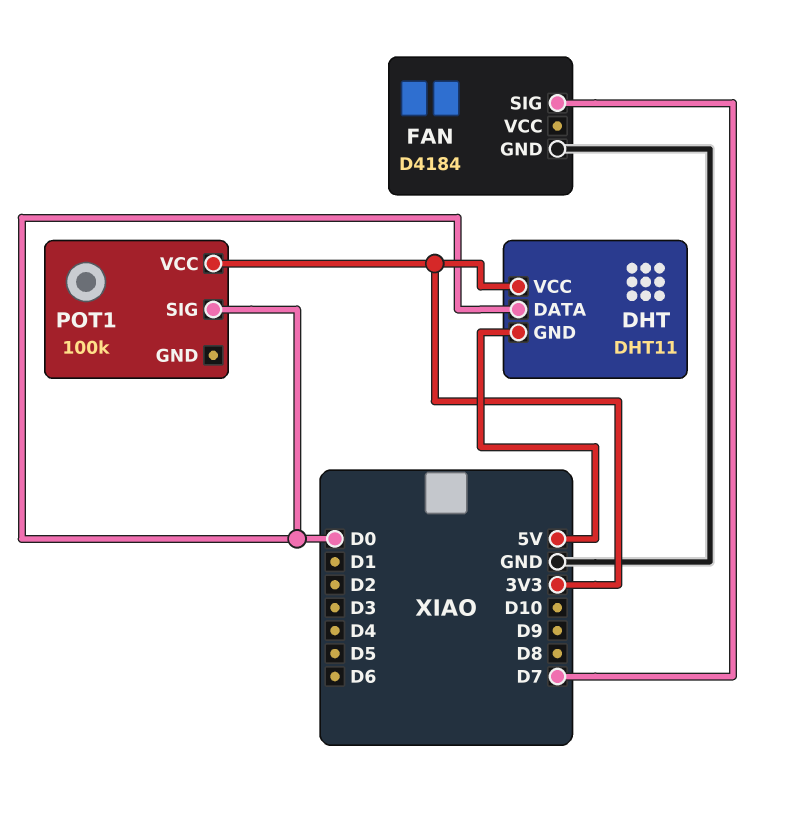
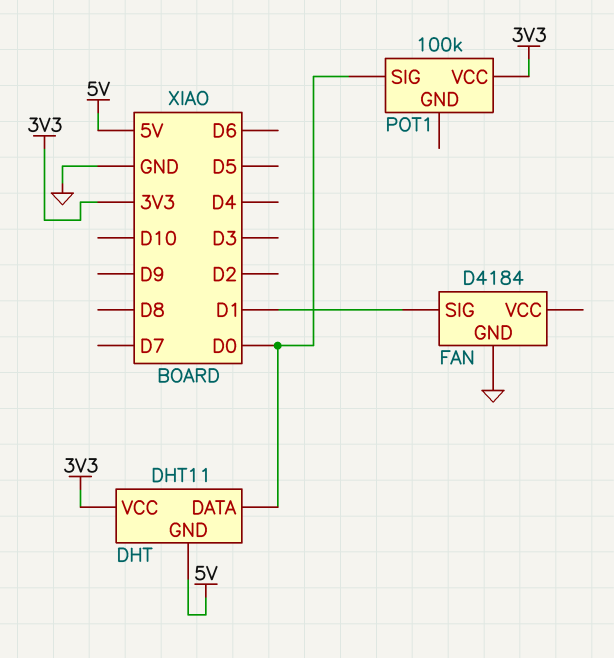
FAN pin SIG: D7 -> D1

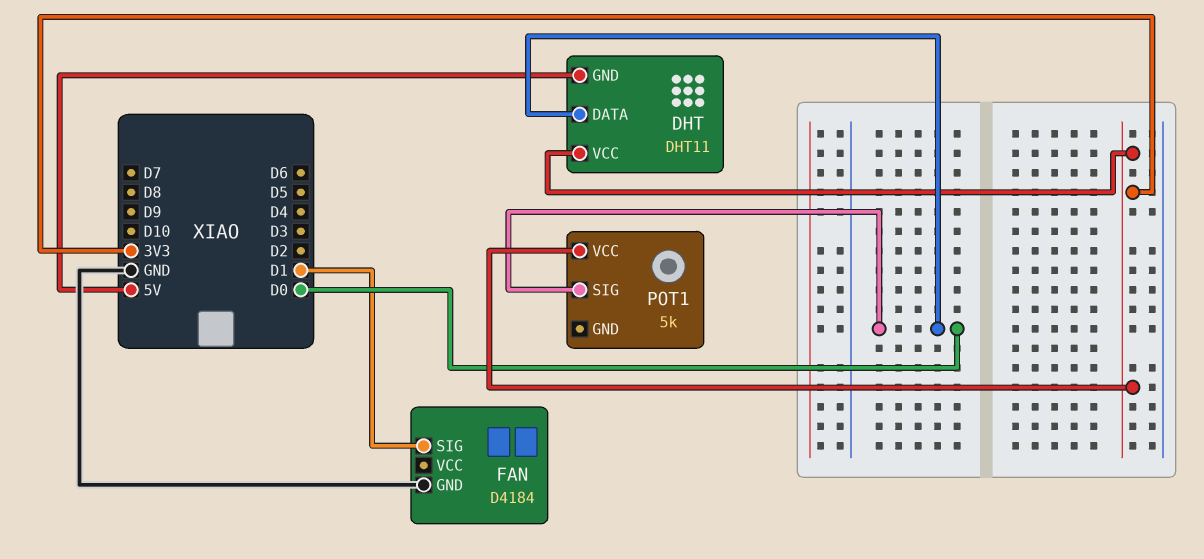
POT1: 100k -> 5k

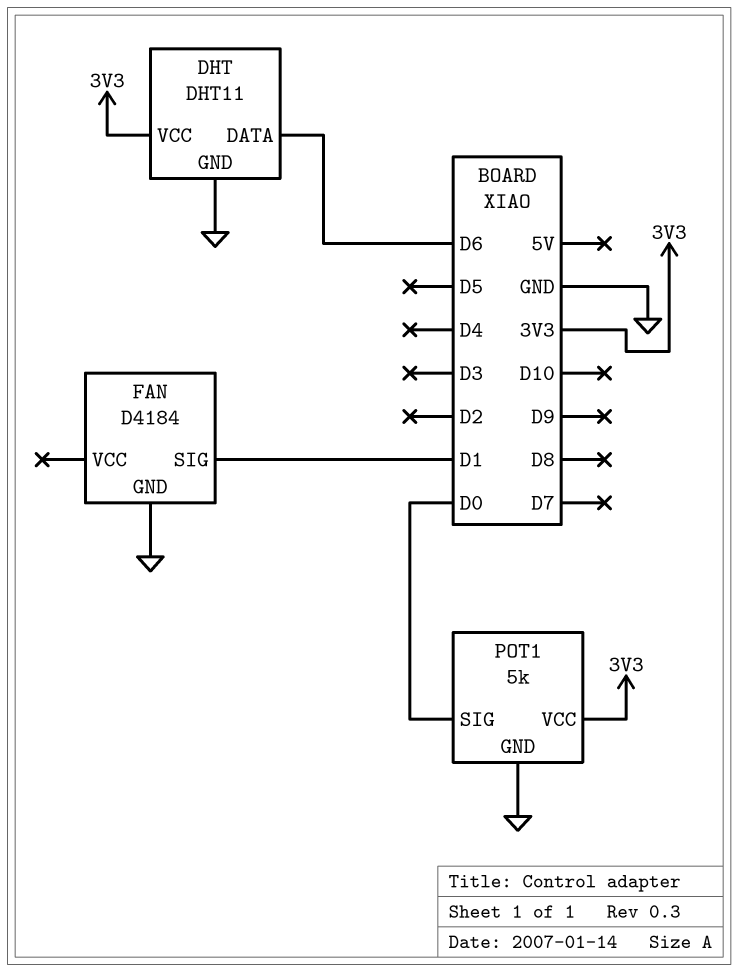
DHT pin DATA: D0 -> D6
DHT pin GND: 5V -> GND
POT1 pin GND: none -> GND

